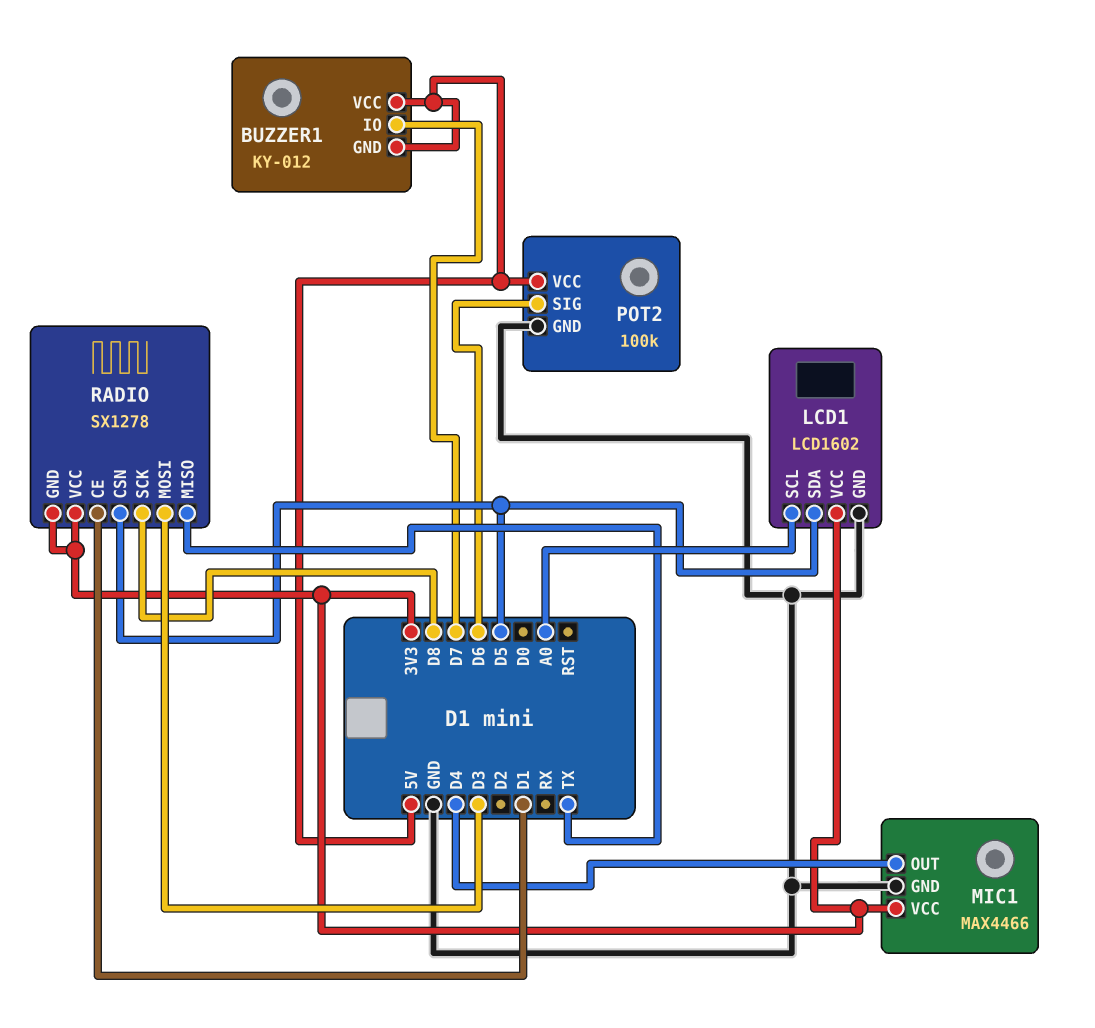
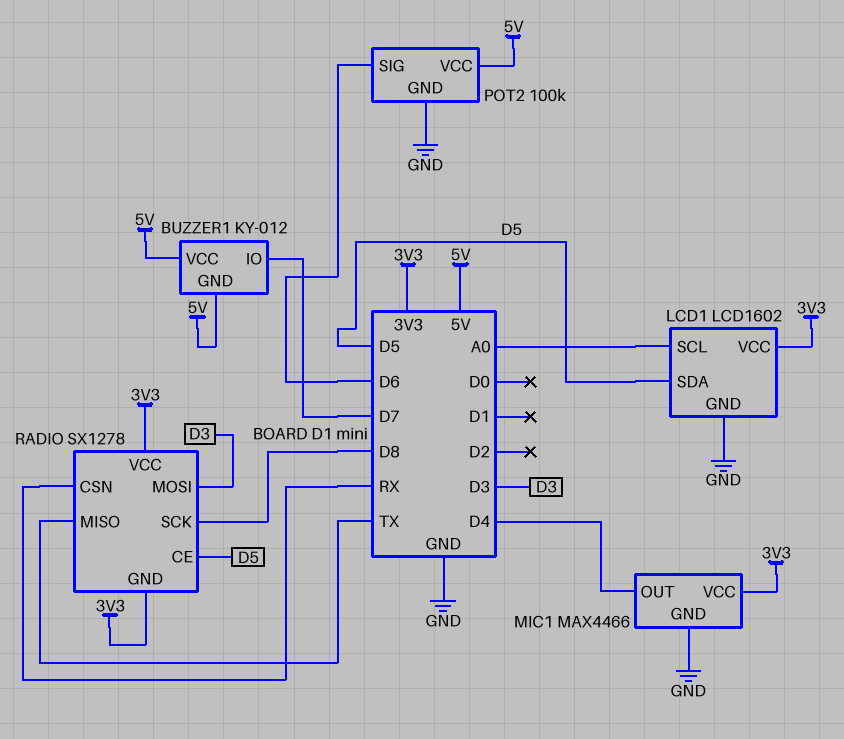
RADIO pin CE: D1 -> D5
RADIO pin CSN: D5 -> RX

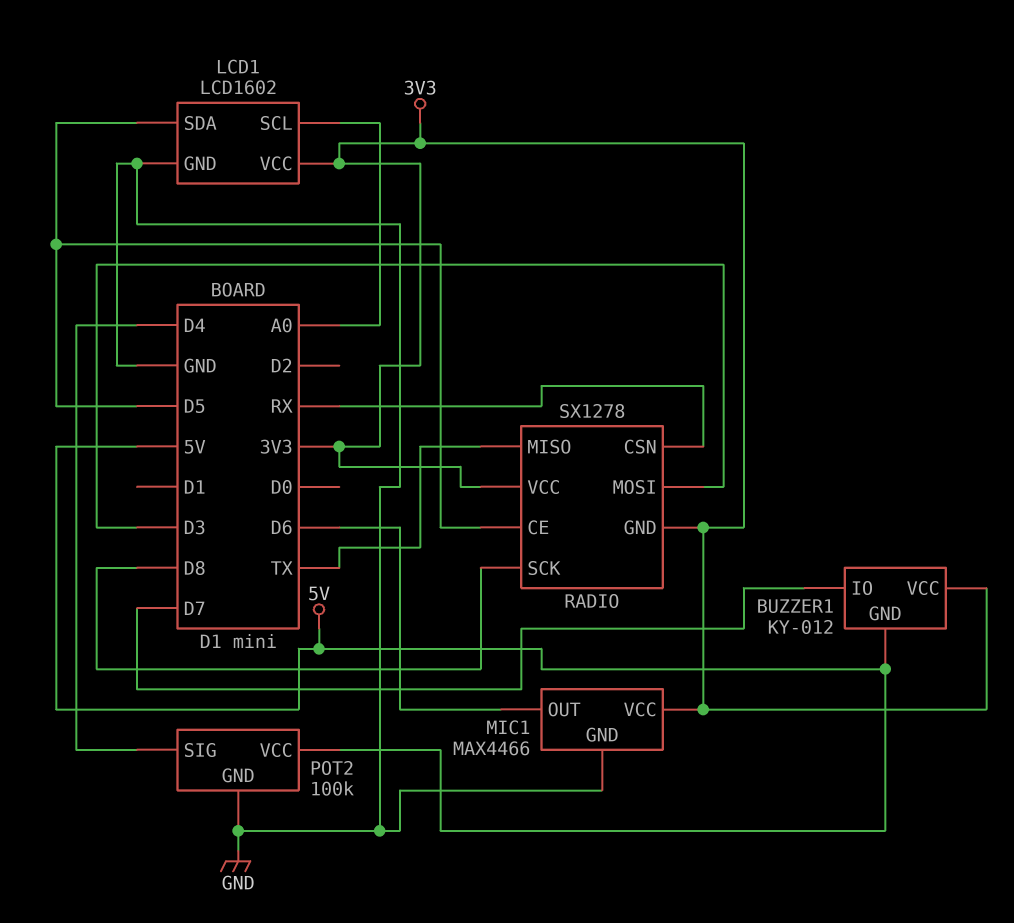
BUZZER1 pin VCC: 5V -> 3V3
MIC1 pin OUT: D4 -> D6
POT2 pin SIG: D6 -> D4

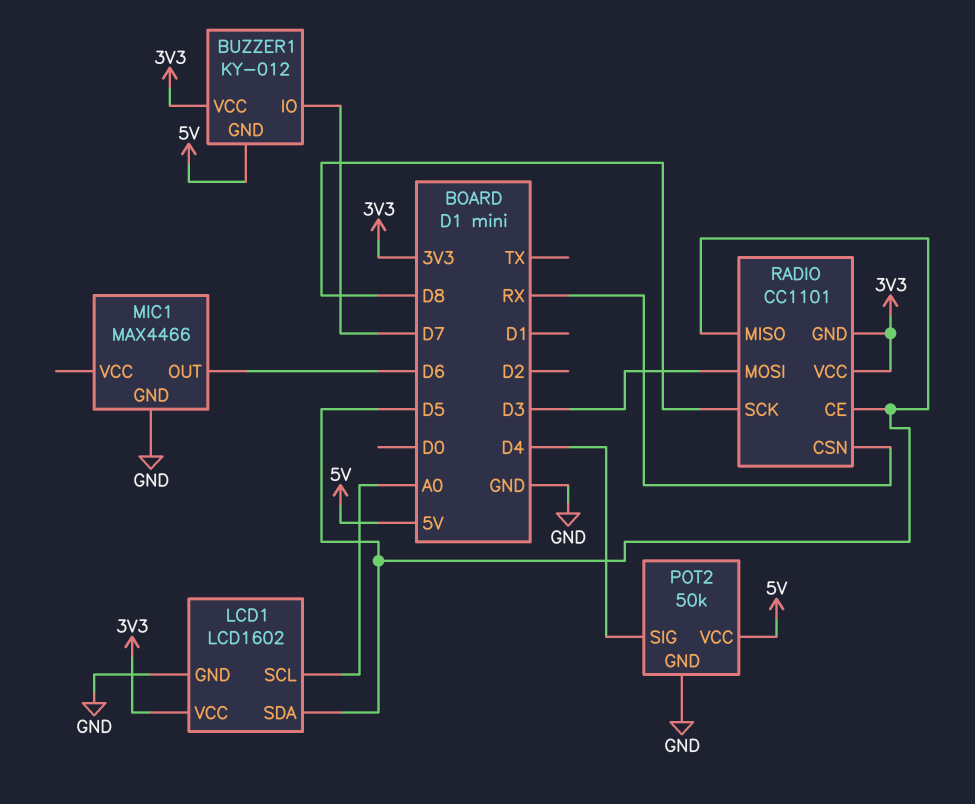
MIC1 pin VCC: 3V3 -> none
POT2: 100k -> 50k
RADIO: SX1278 -> CC1101
RADIO pin MISO: TX -> D5

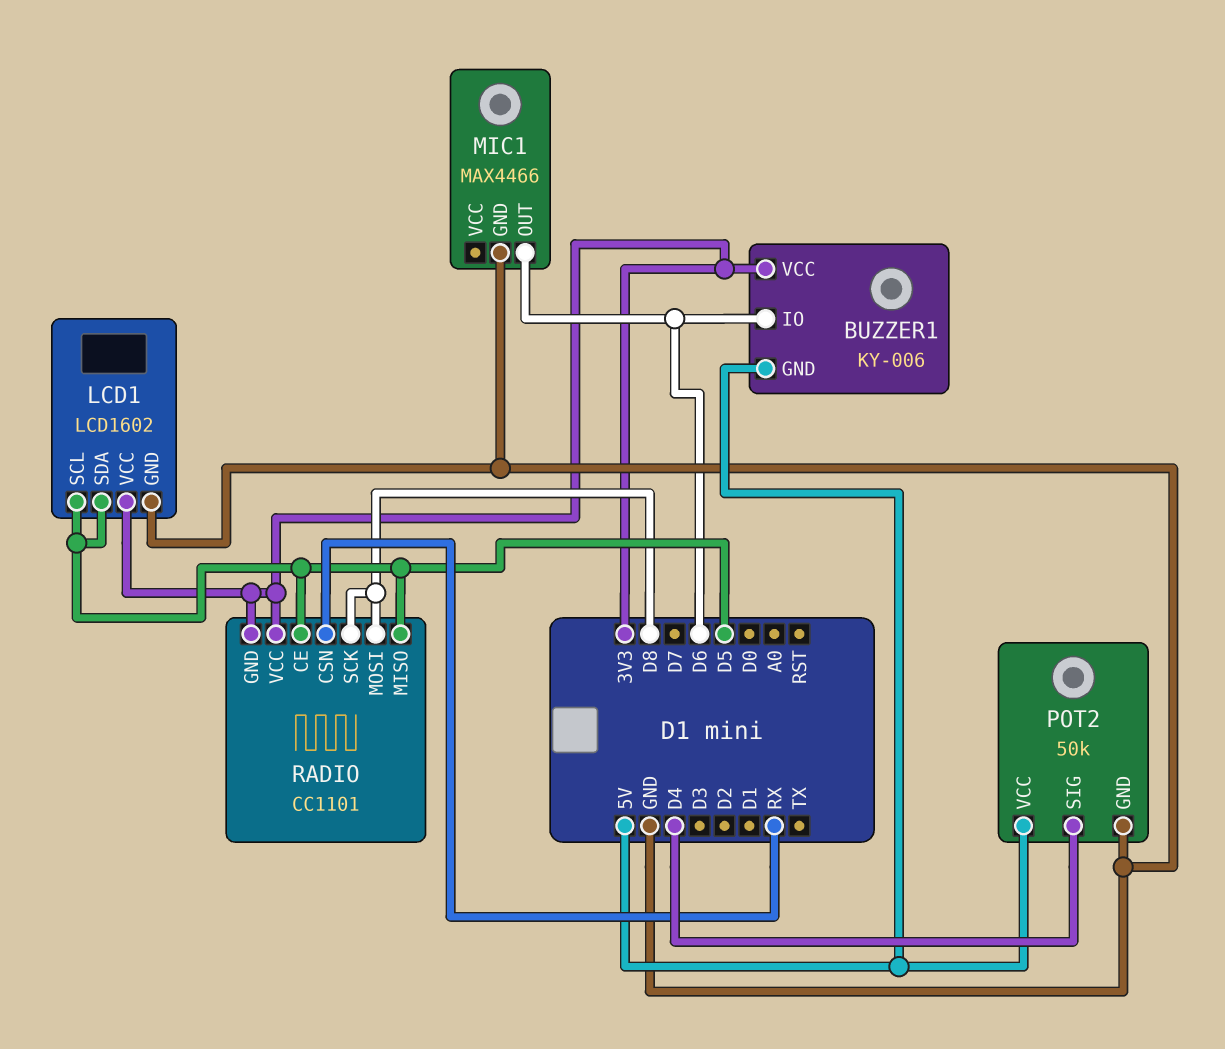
BUZZER1: KY-012 -> KY-006
BUZZER1 pin IO: D7 -> D6
LCD1 pin SCL: A0 -> D5
RADIO pin MOSI: D3 -> D8

